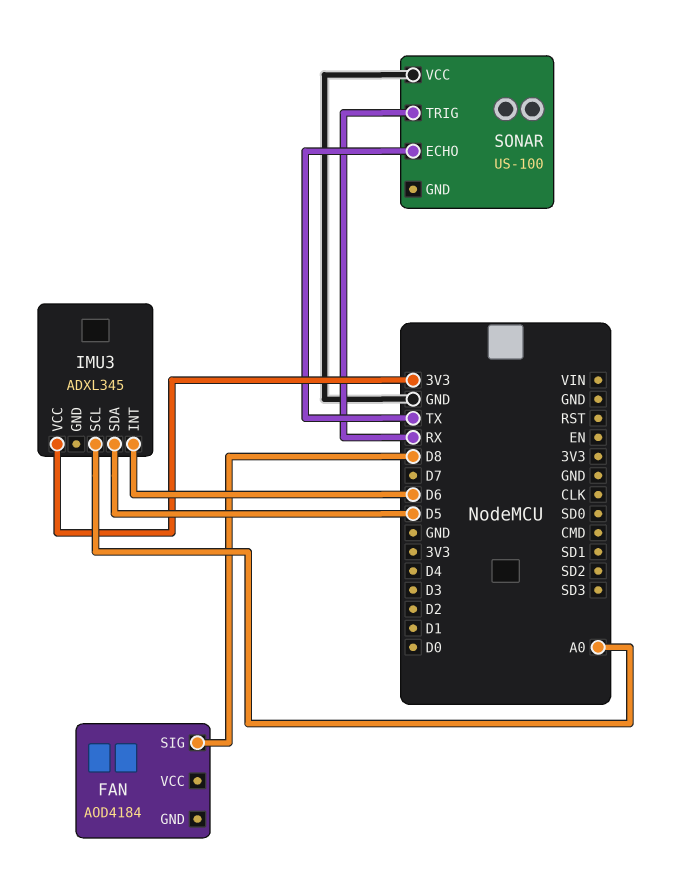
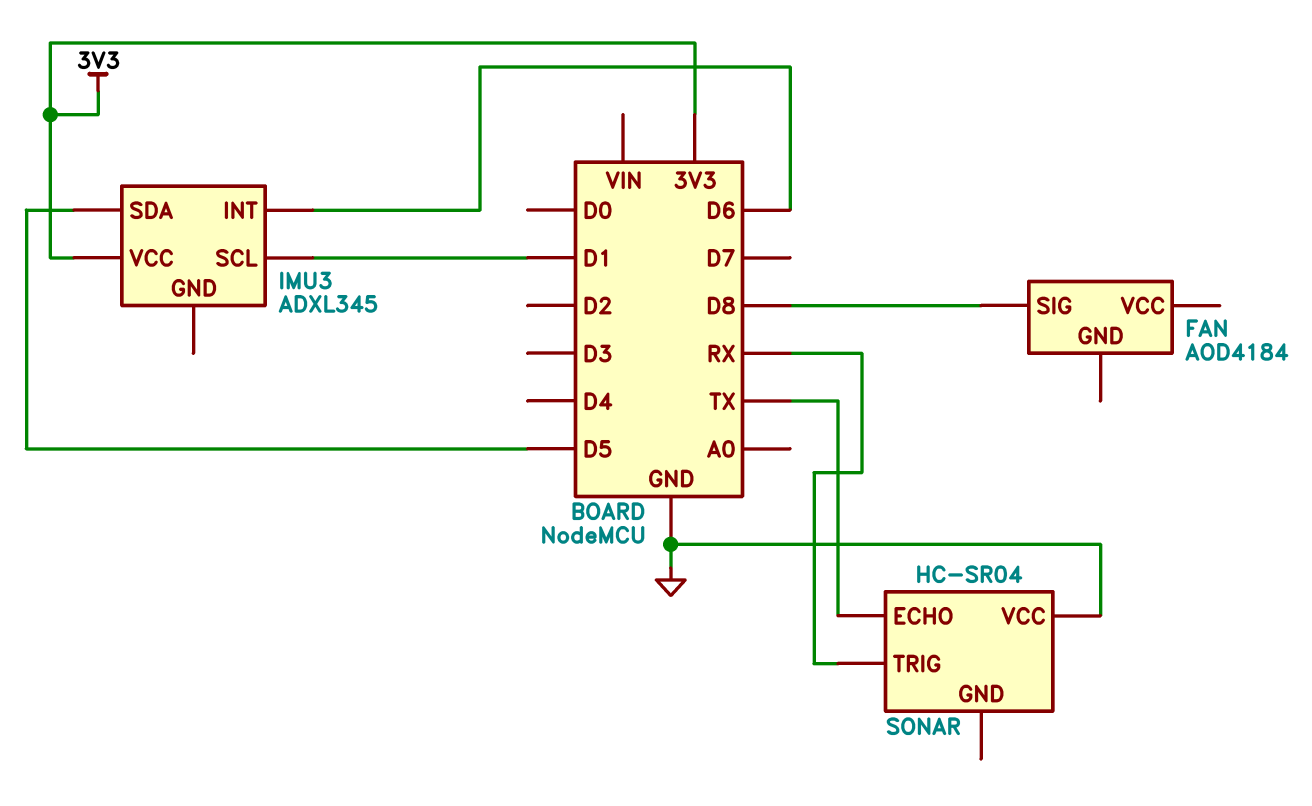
IMU3 pin SCL: A0 -> D1
SONAR: US-100 -> HC-SR04

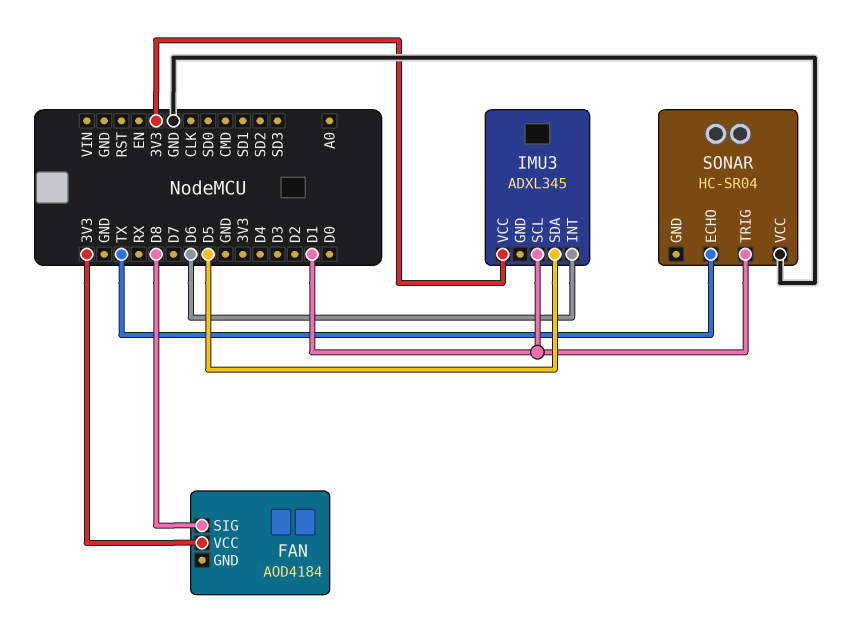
FAN pin VCC: none -> 3V3
SONAR pin TRIG: RX -> D1

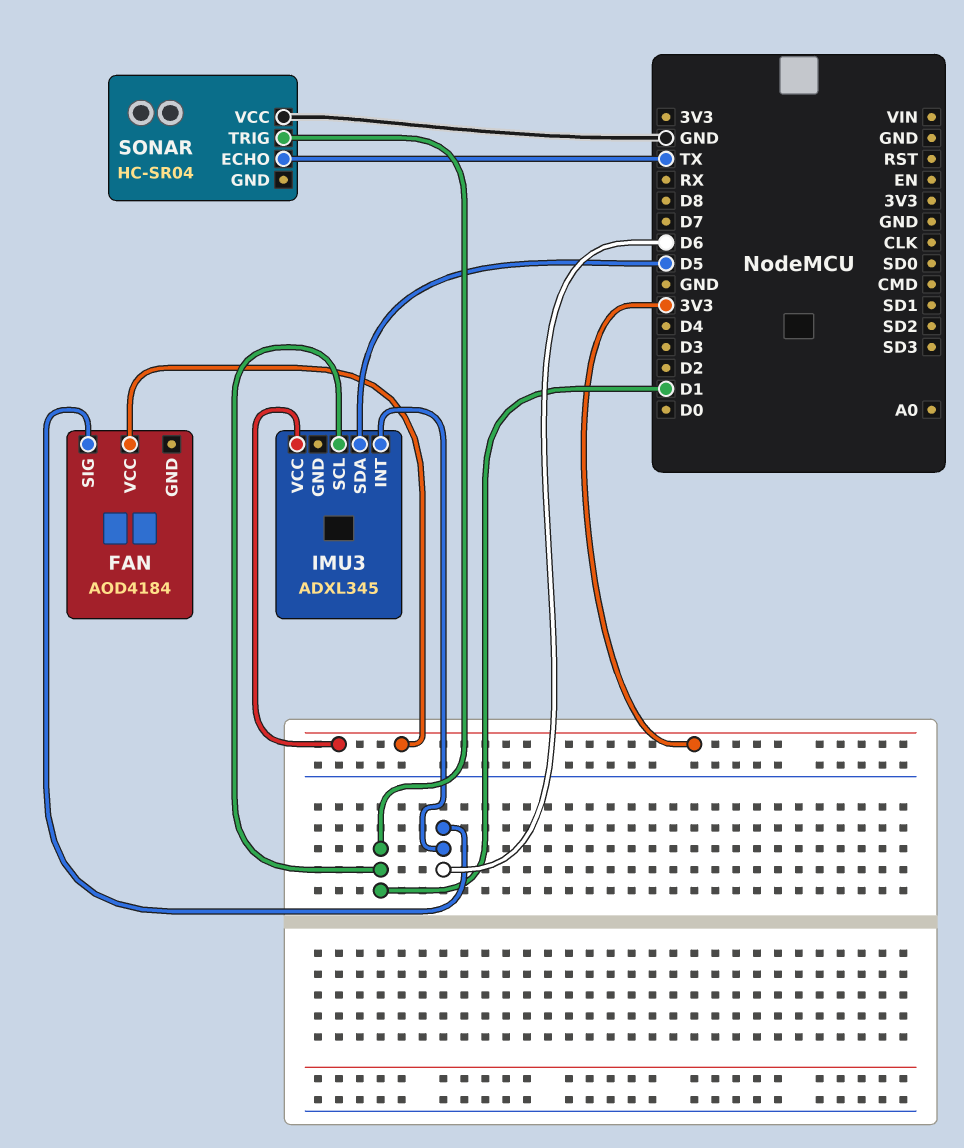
FAN pin SIG: D8 -> D6

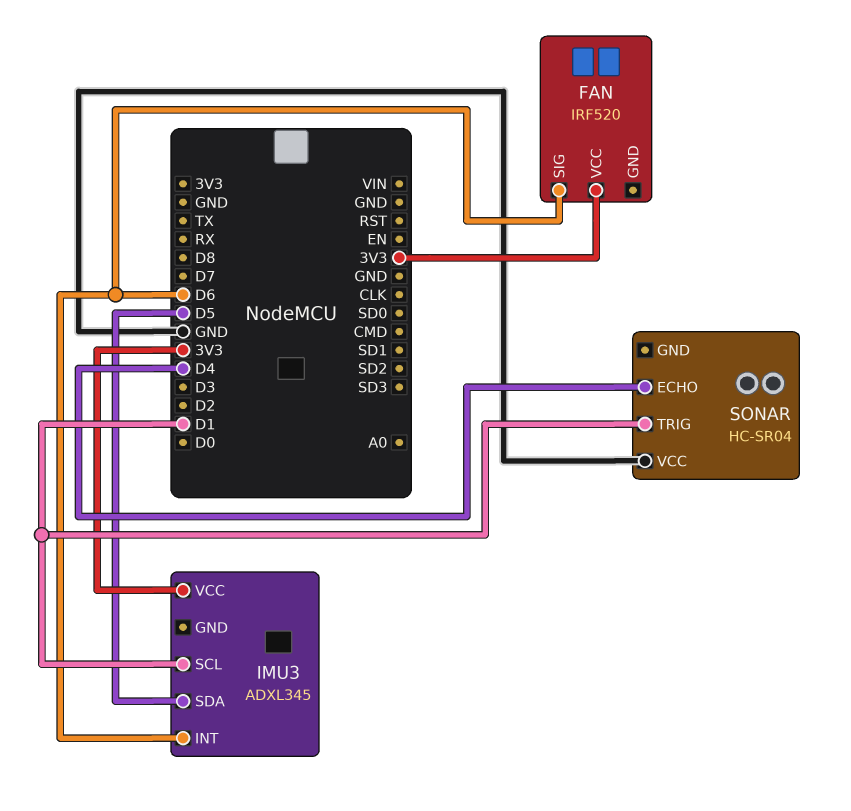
FAN: AOD4184 -> IRF520
SONAR pin ECHO: TX -> D4

